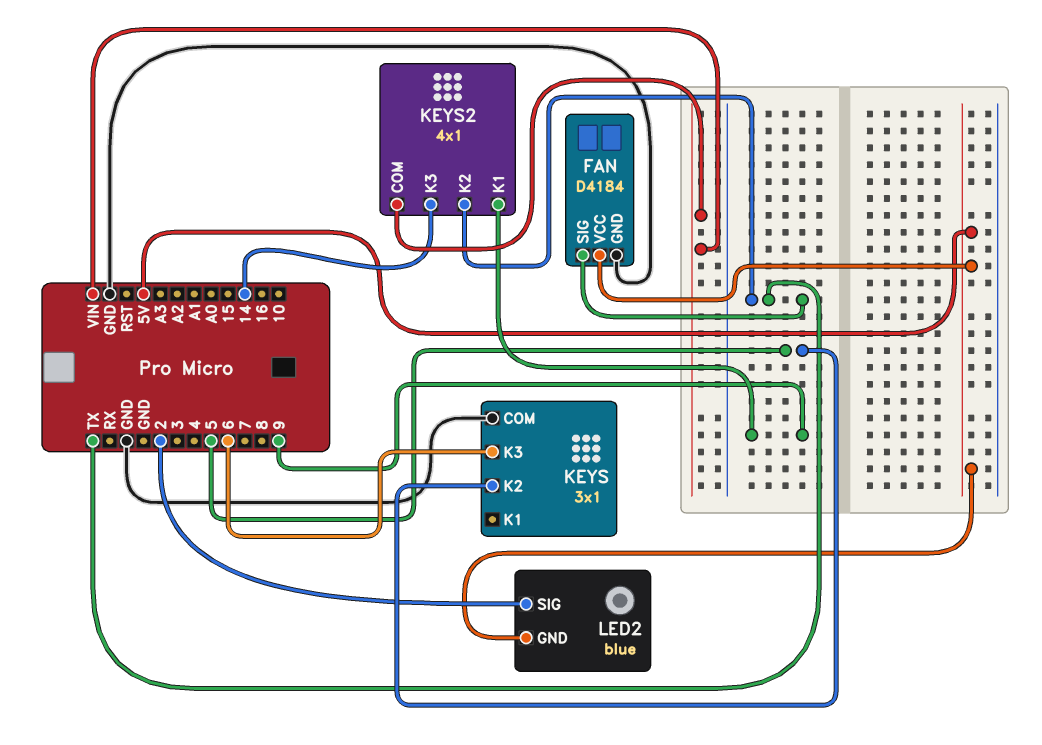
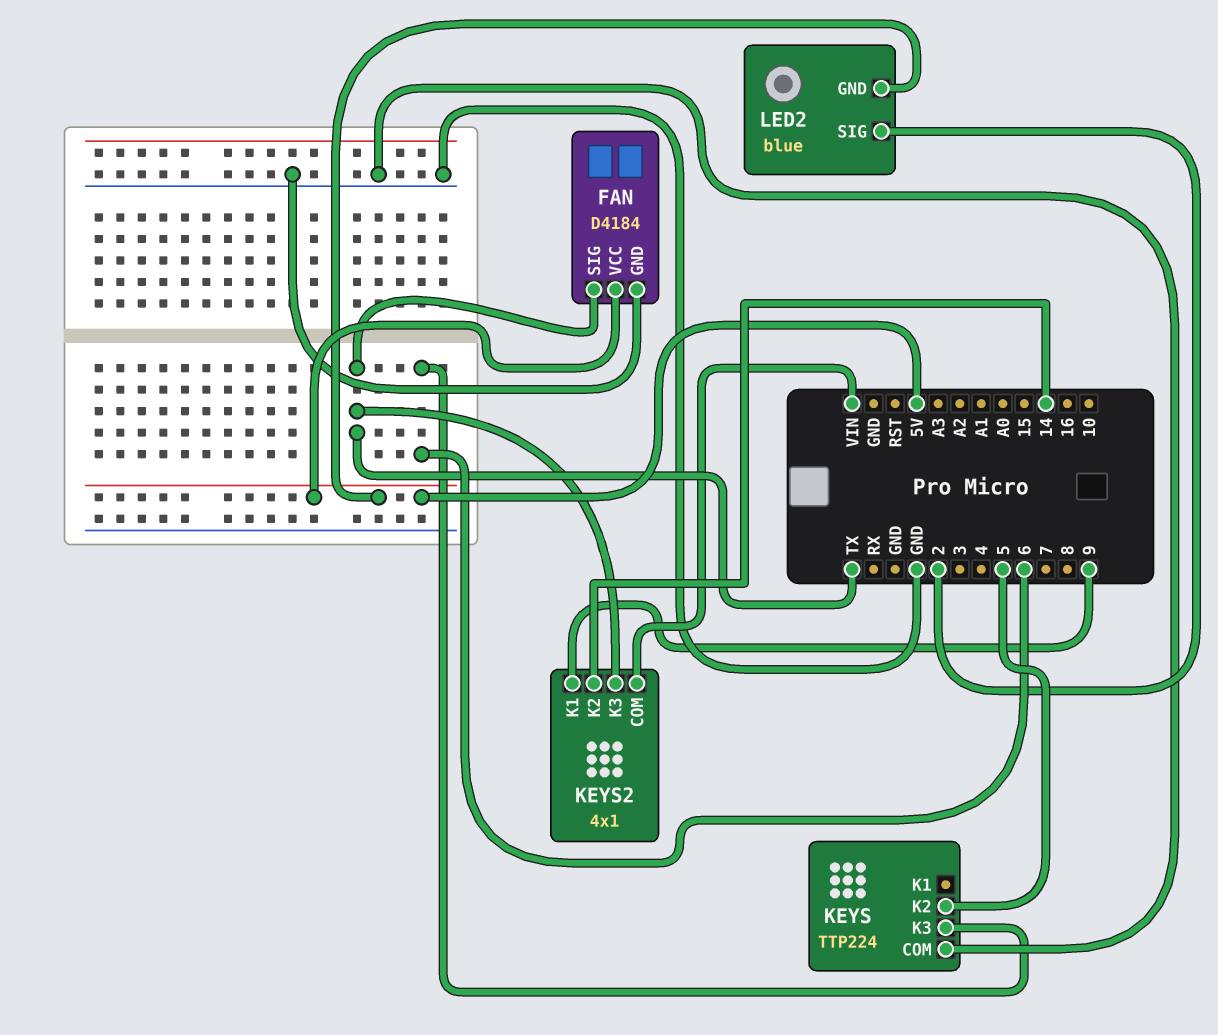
KEYS: 3x1 -> TTP224
KEYS2 pin K2: TX -> 14
KEYS2 pin K3: 14 -> TX

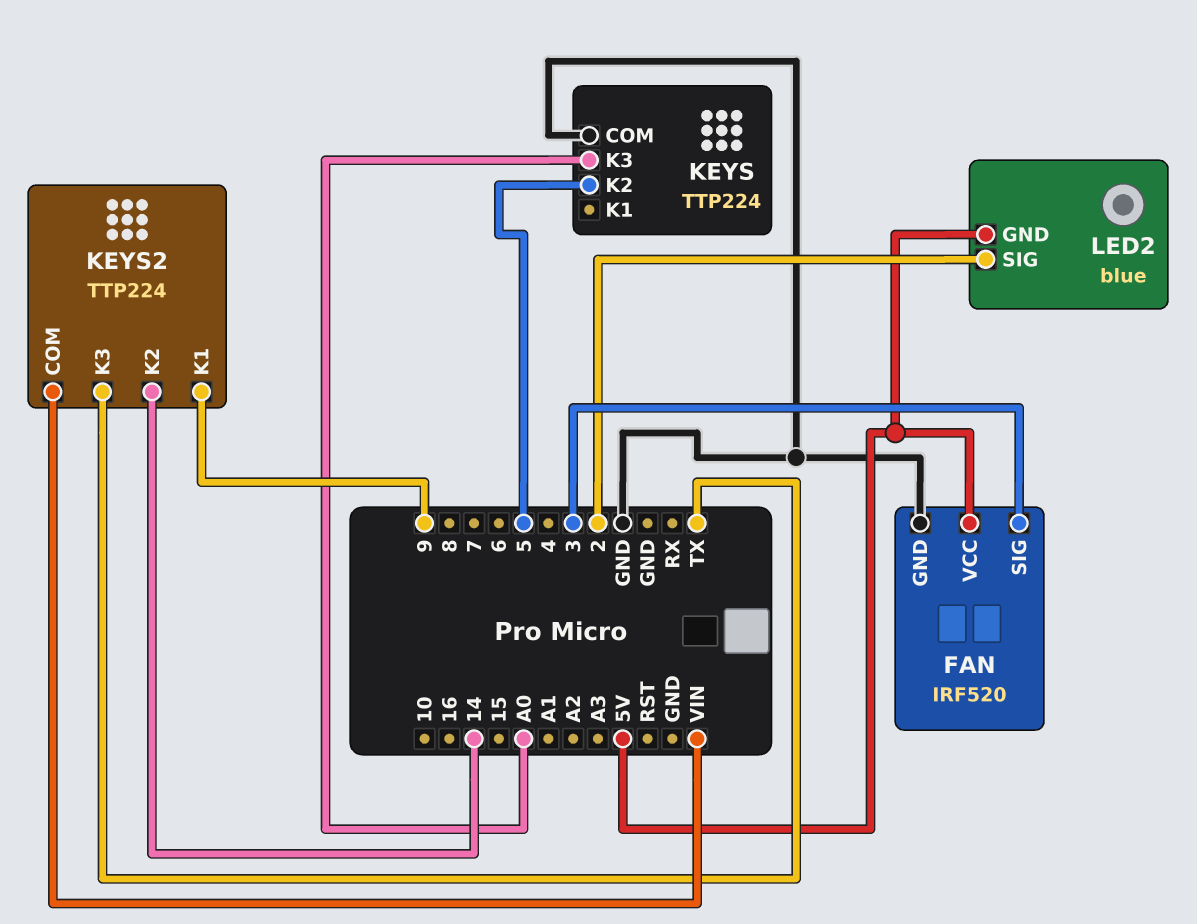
FAN: D4184 -> IRF520
FAN pin SIG: TX -> 3
KEYS pin K3: 6 -> A0
KEYS2: 4x1 -> TTP224

